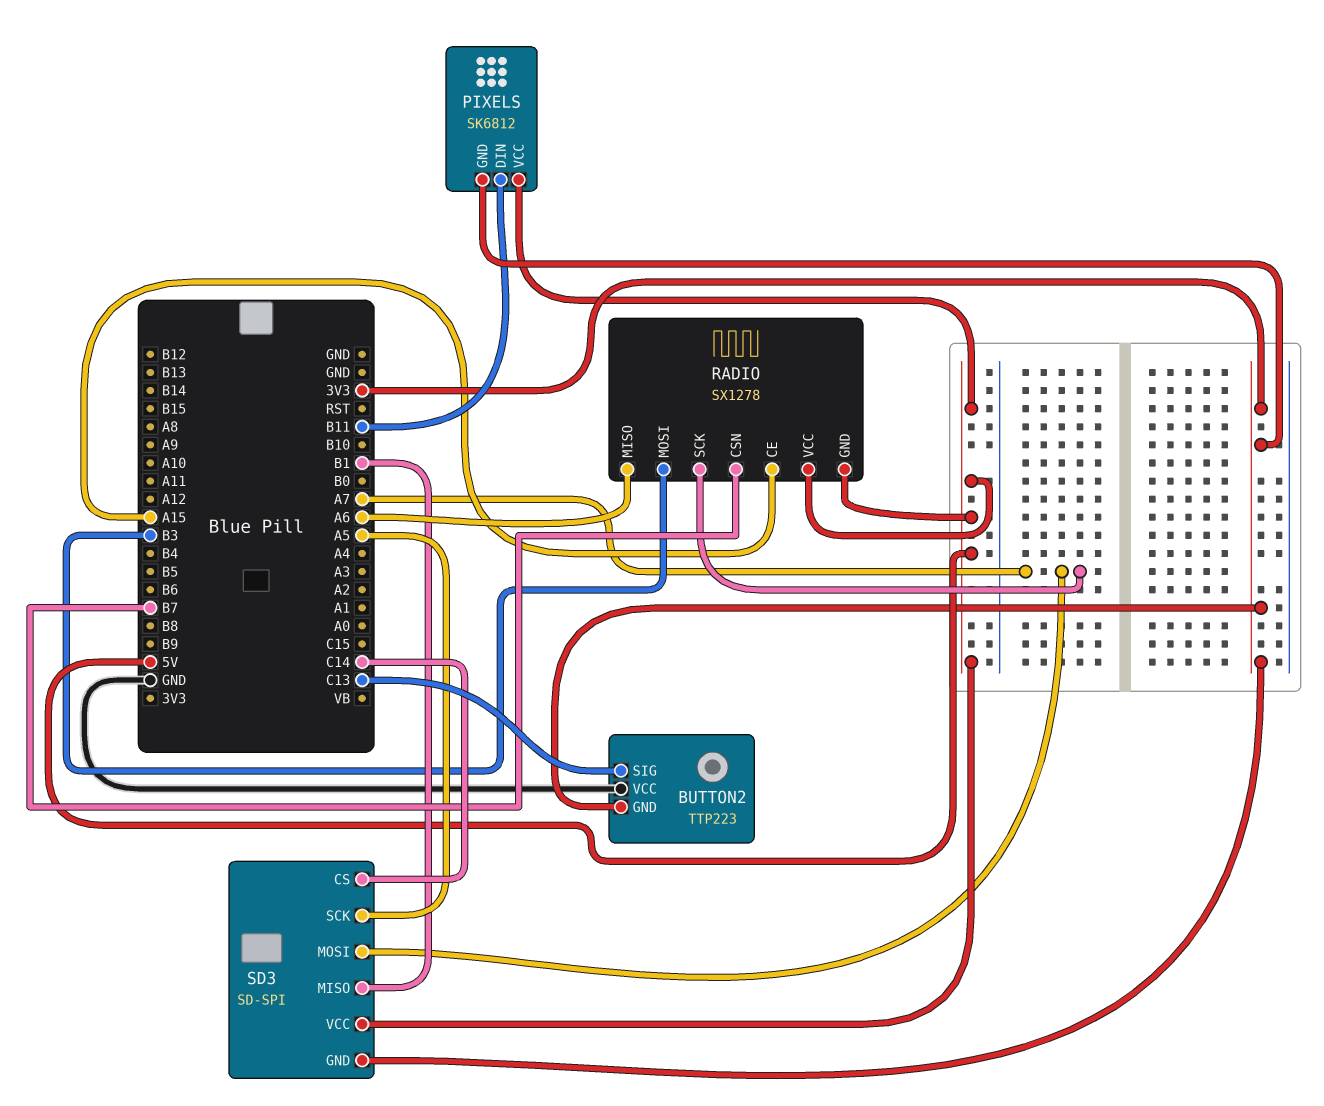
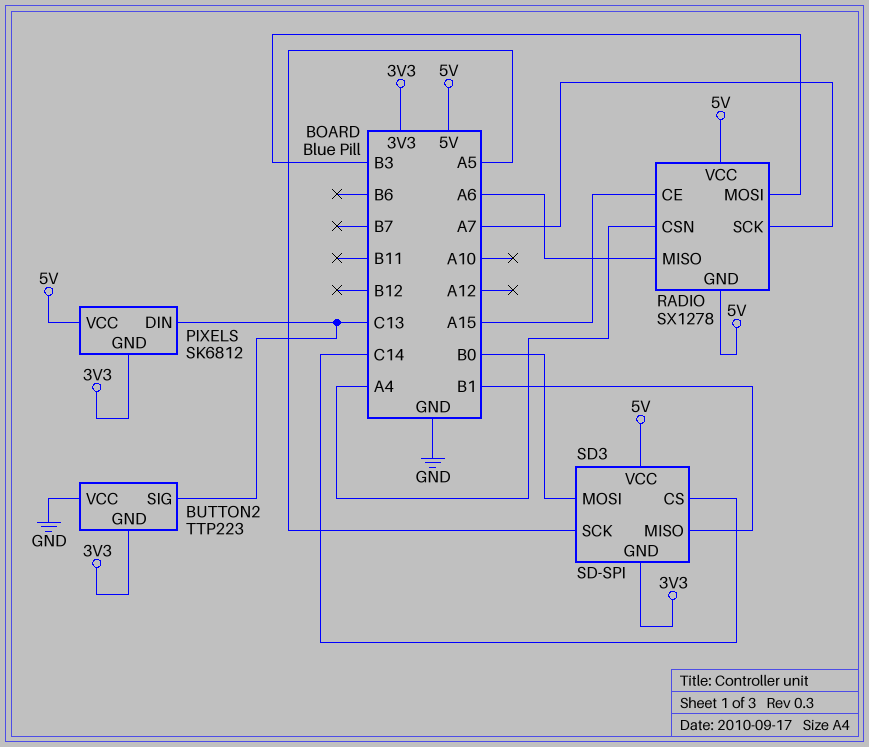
PIXELS pin DIN: B11 -> C13
RADIO pin CSN: B7 -> A4
SD3 pin MOSI: A7 -> B0

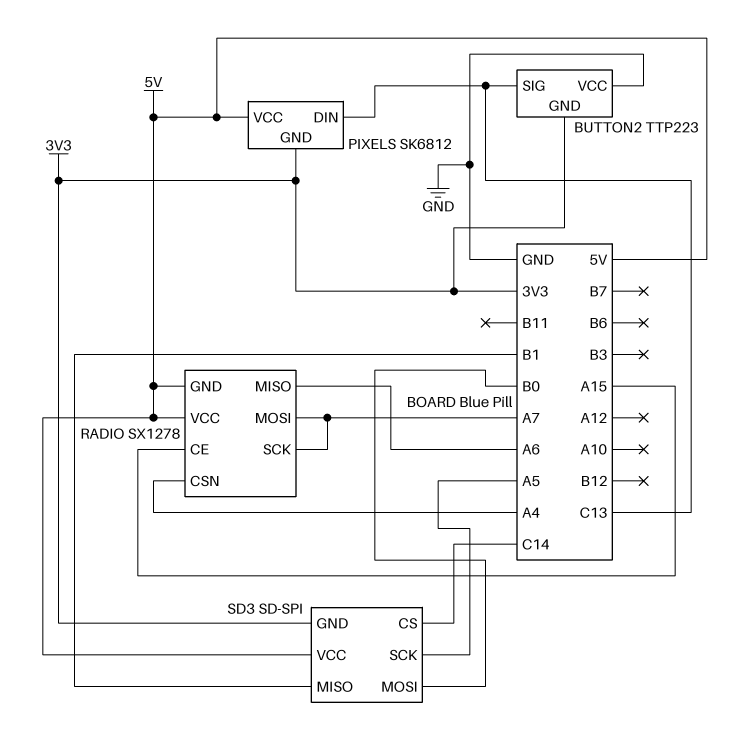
RADIO pin MOSI: B3 -> A7

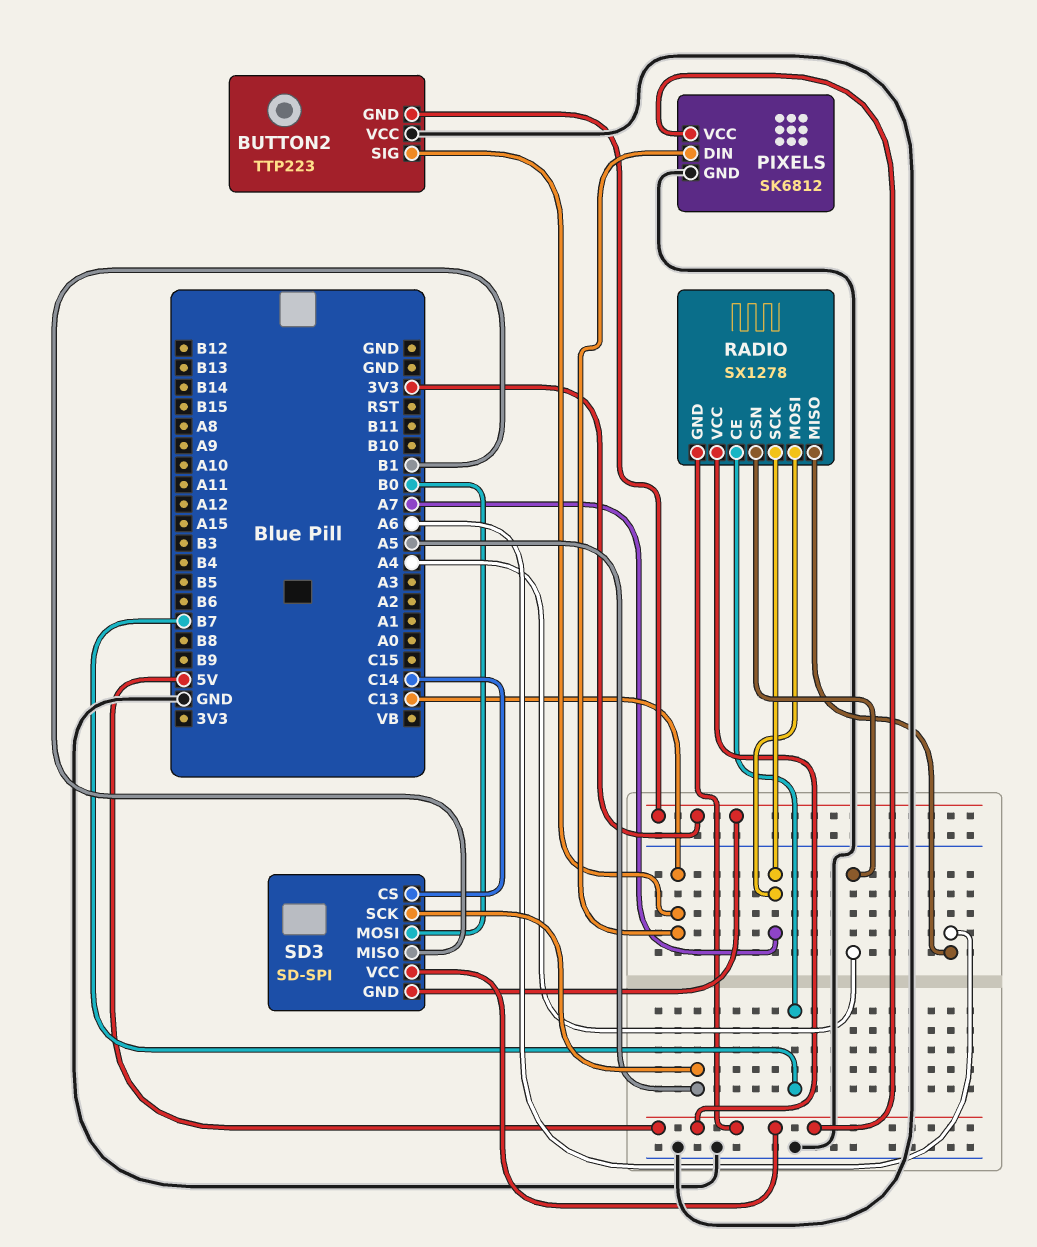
PIXELS pin GND: 3V3 -> GND
RADIO pin CE: A15 -> B7

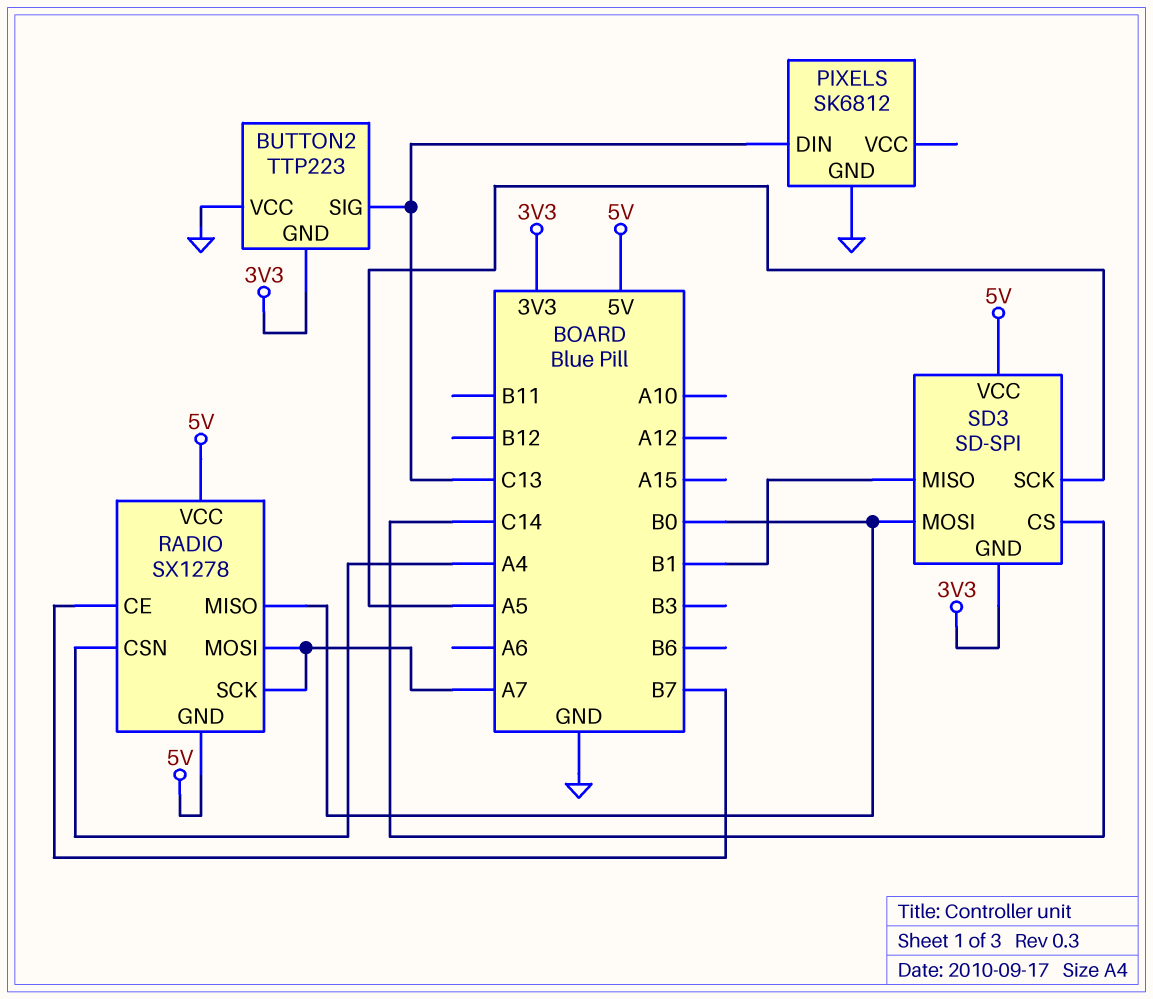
PIXELS pin VCC: 5V -> none
RADIO pin MISO: A6 -> B0

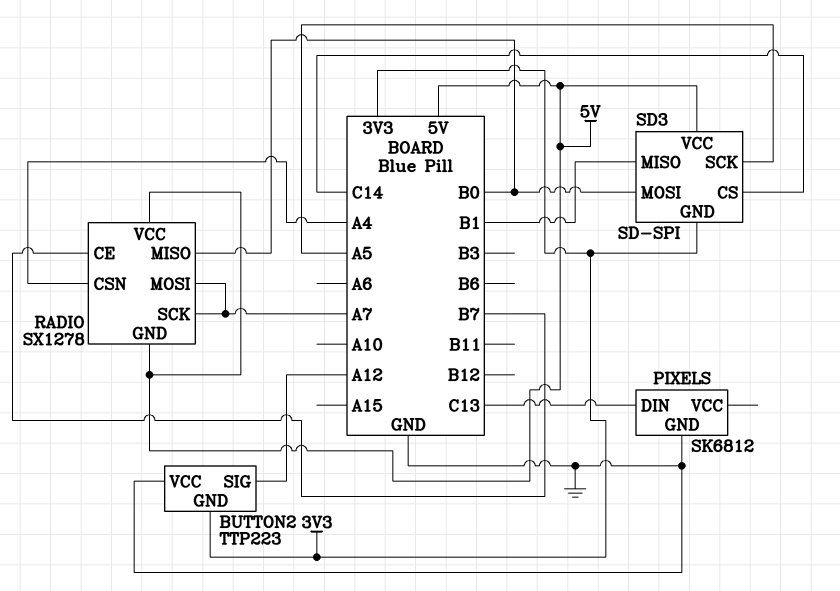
BUTTON2 pin SIG: C13 -> A12

